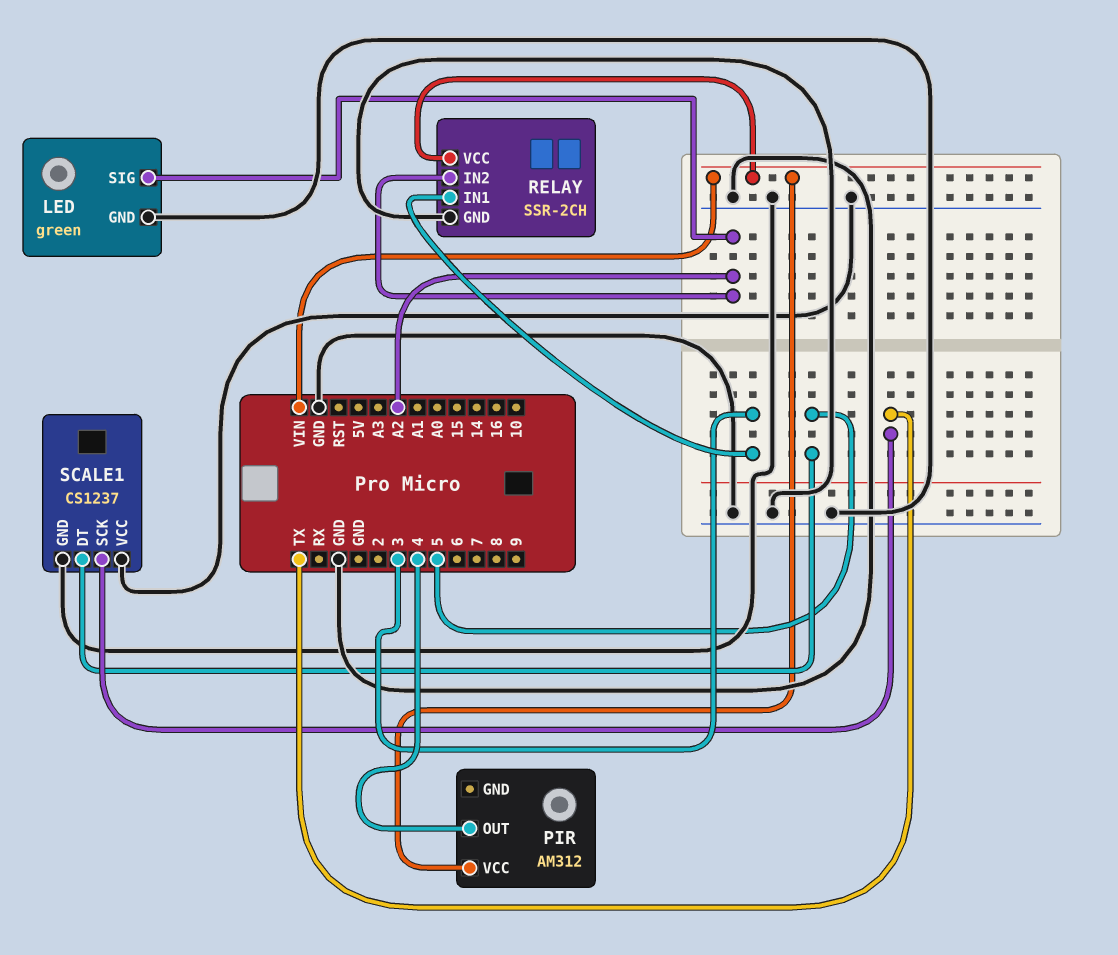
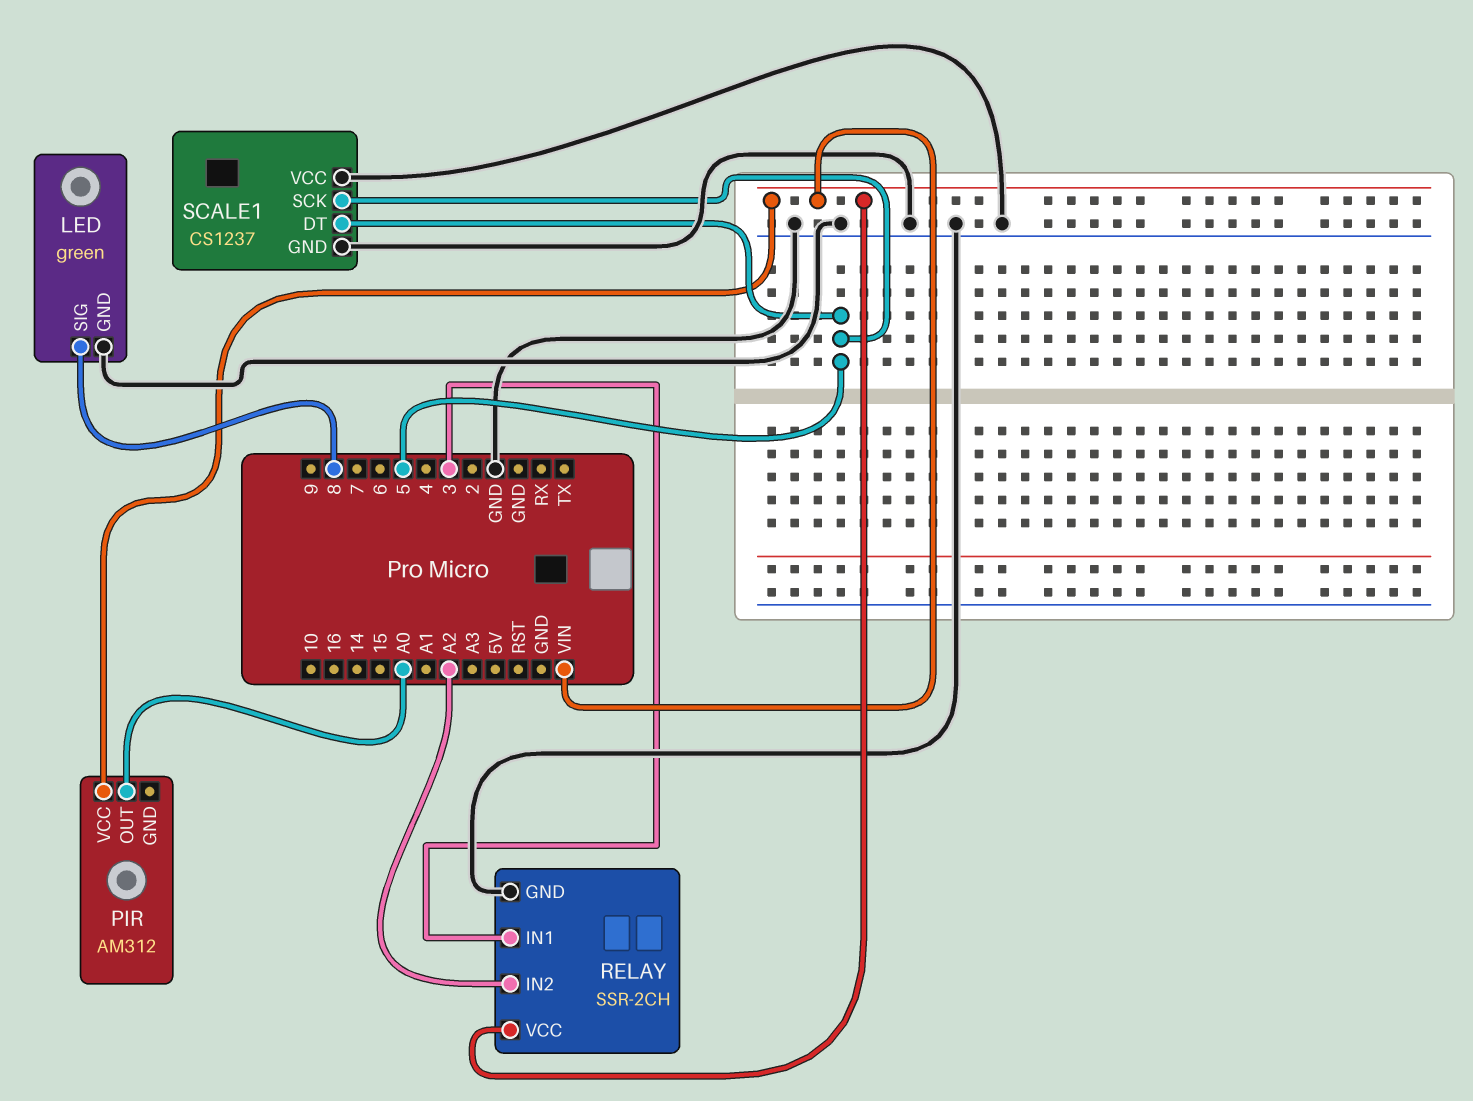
LED pin SIG: A2 -> 8
PIR pin OUT: 4 -> A0
SCALE1 pin SCK: TX -> 5

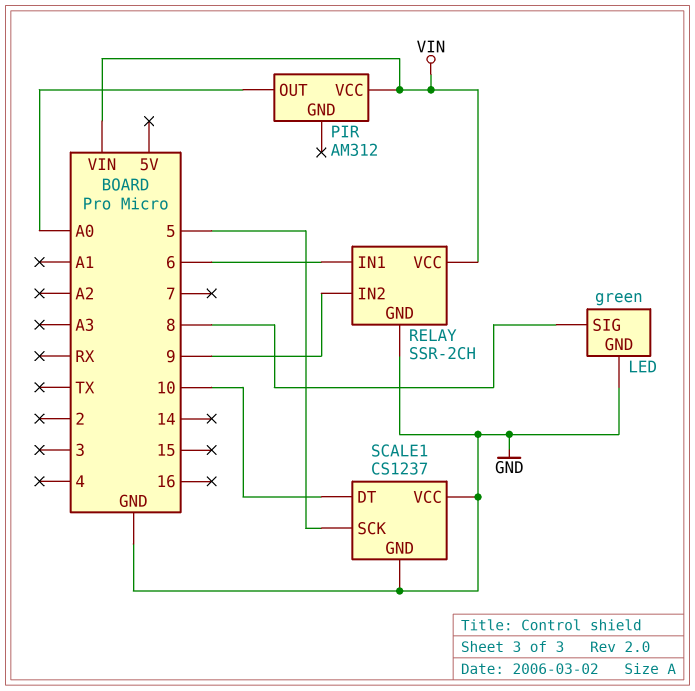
RELAY pin IN1: 3 -> 6
RELAY pin IN2: A2 -> 9
SCALE1 pin DT: 5 -> 10

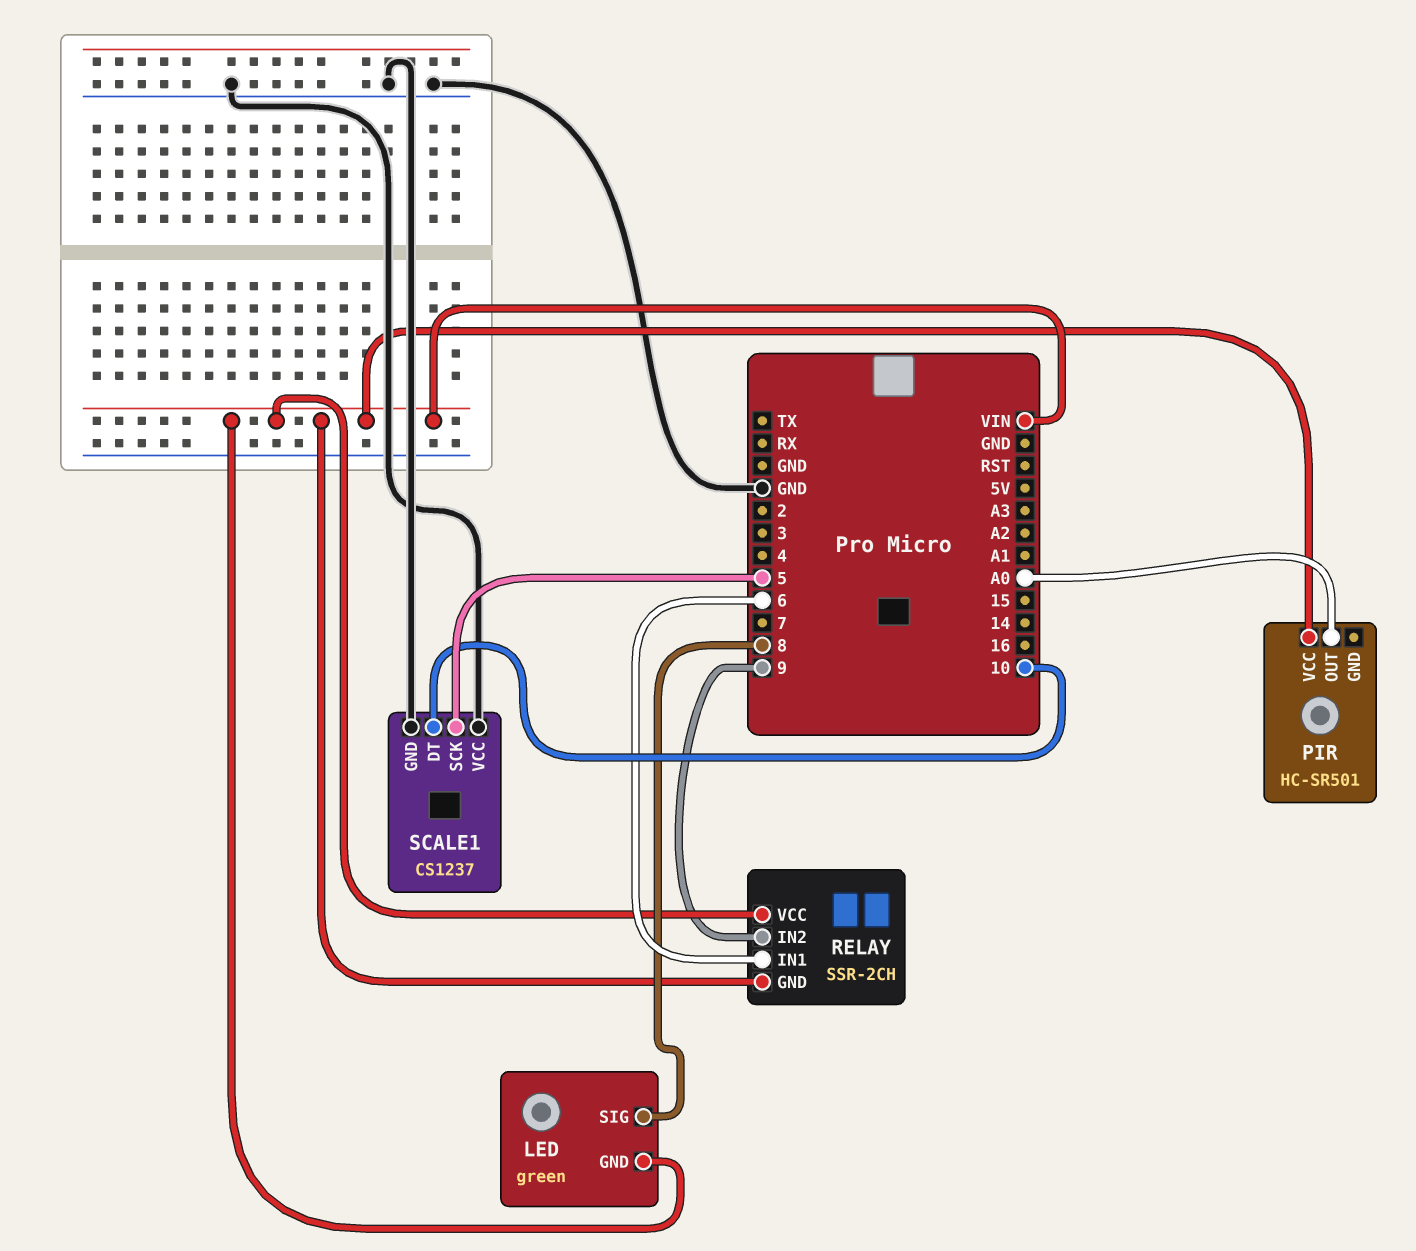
LED pin GND: GND -> VIN
PIR: AM312 -> HC-SR501
RELAY pin GND: GND -> VIN

